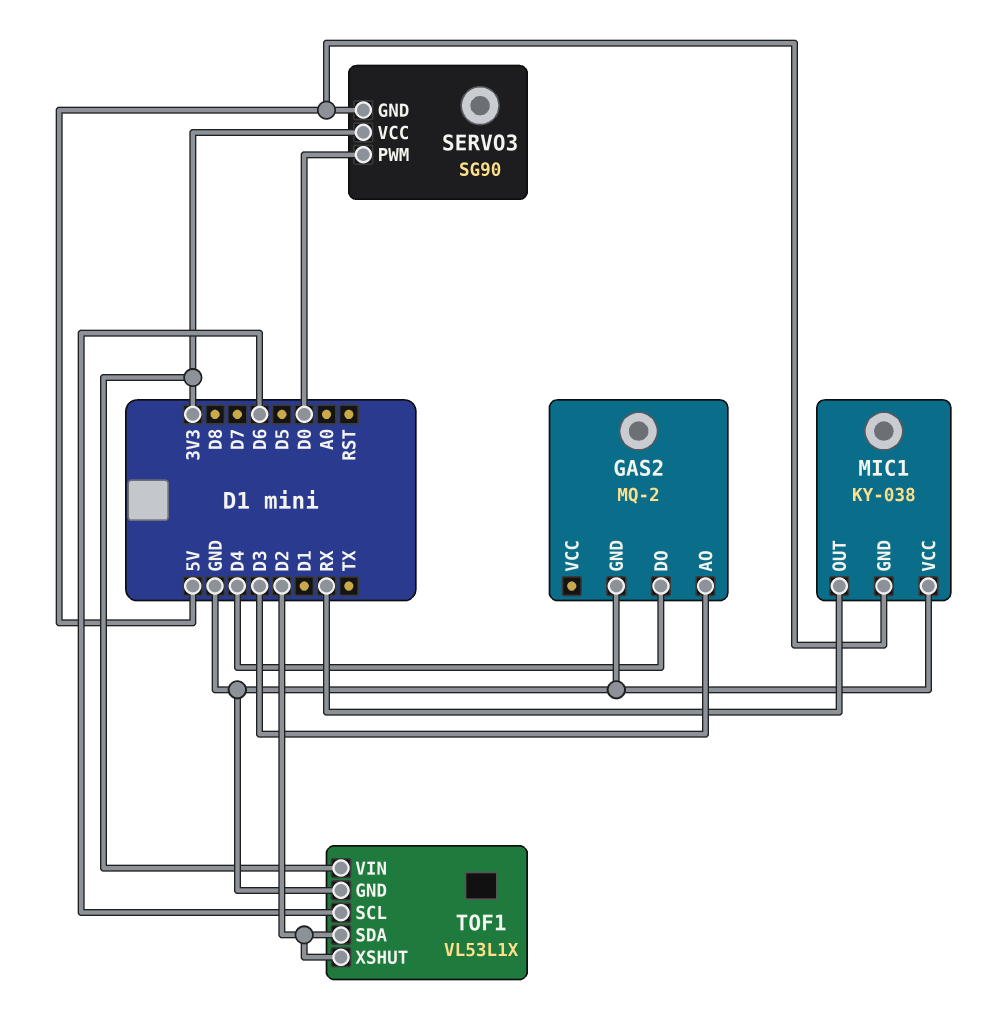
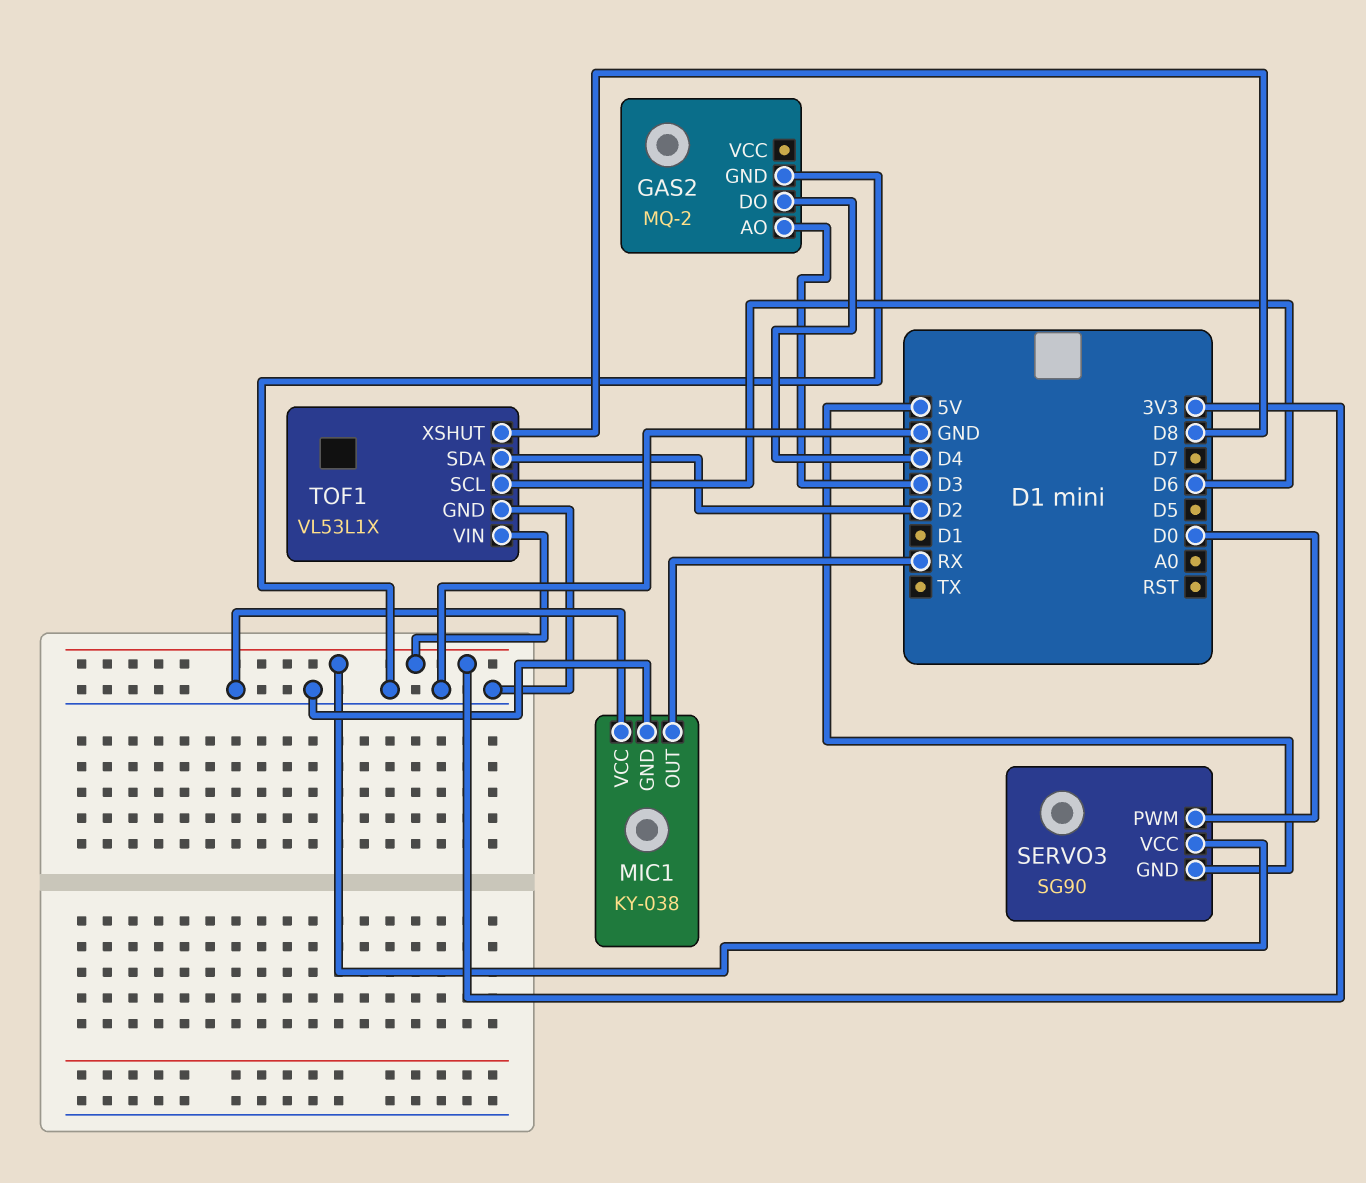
MIC1 pin GND: 5V -> GND
TOF1 pin XSHUT: D2 -> D8

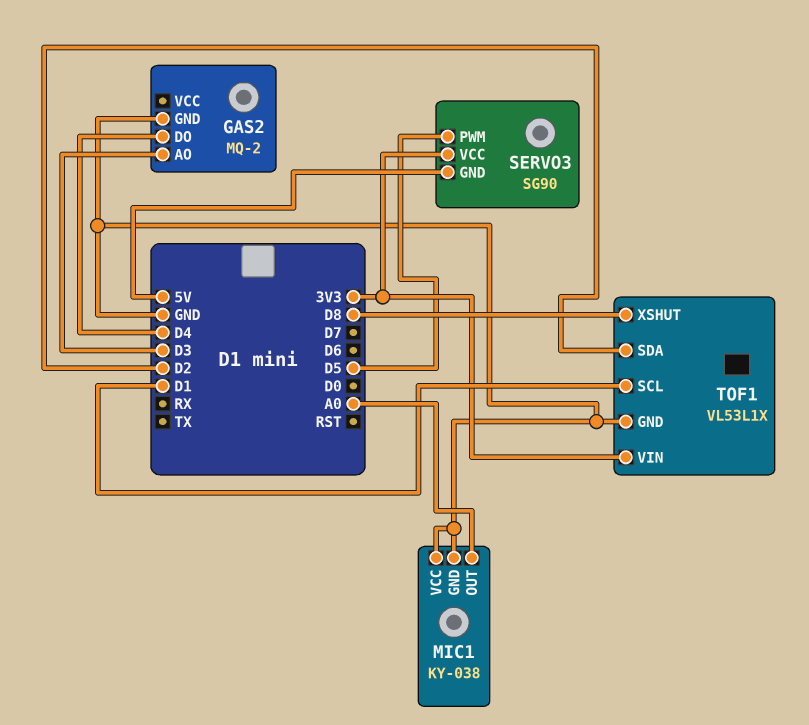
MIC1 pin OUT: RX -> A0
SERVO3 pin PWM: D0 -> D5
TOF1 pin SCL: D6 -> D1

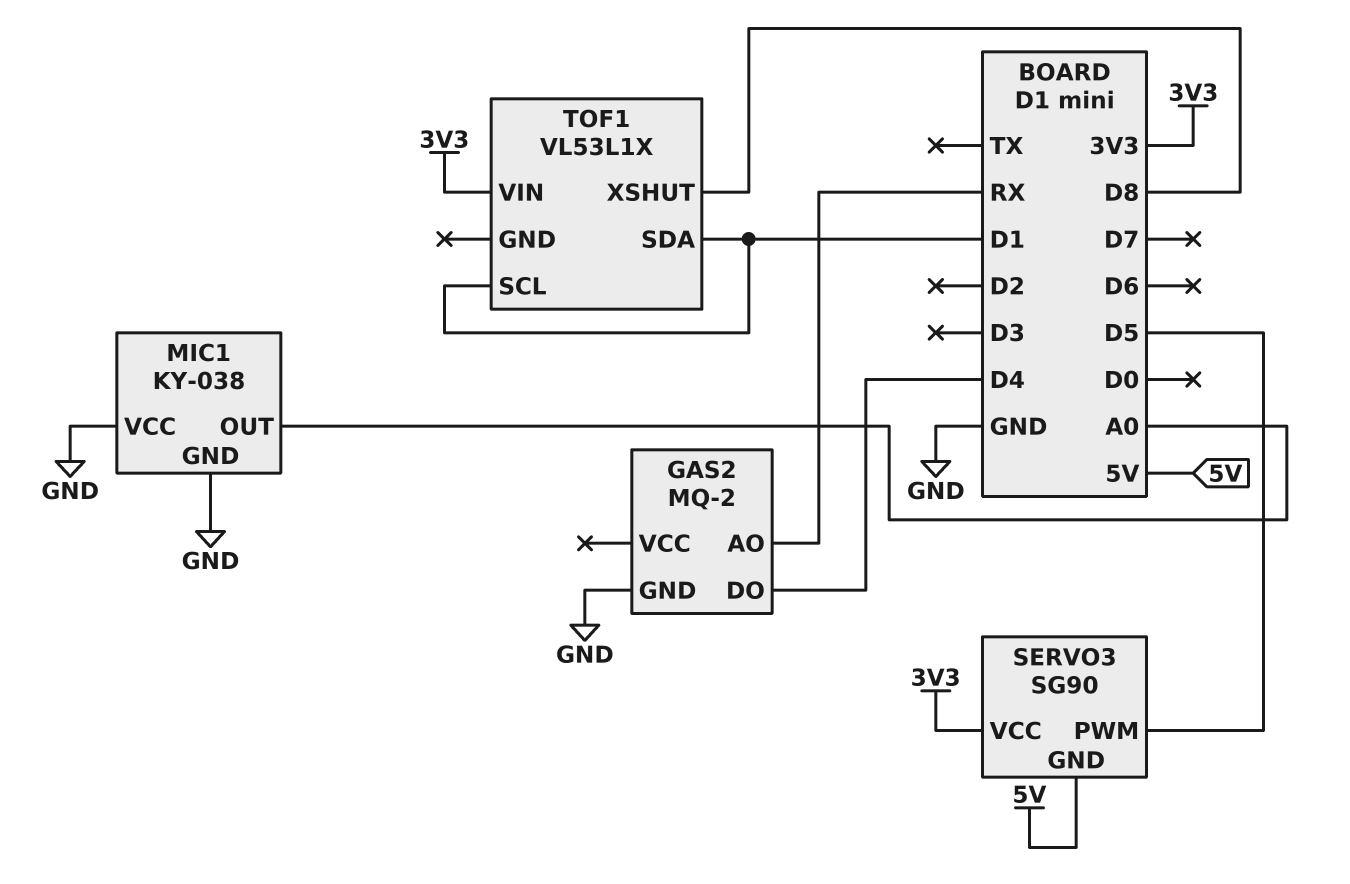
GAS2 pin AO: D3 -> RX
TOF1 pin GND: GND -> none
TOF1 pin SDA: D2 -> D1

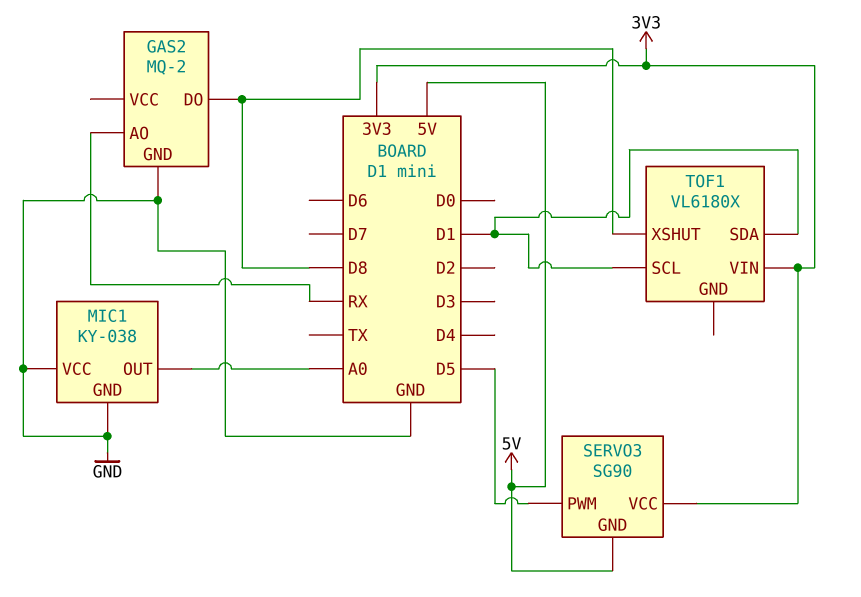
GAS2 pin DO: D4 -> D8
TOF1: VL53L1X -> VL6180X

